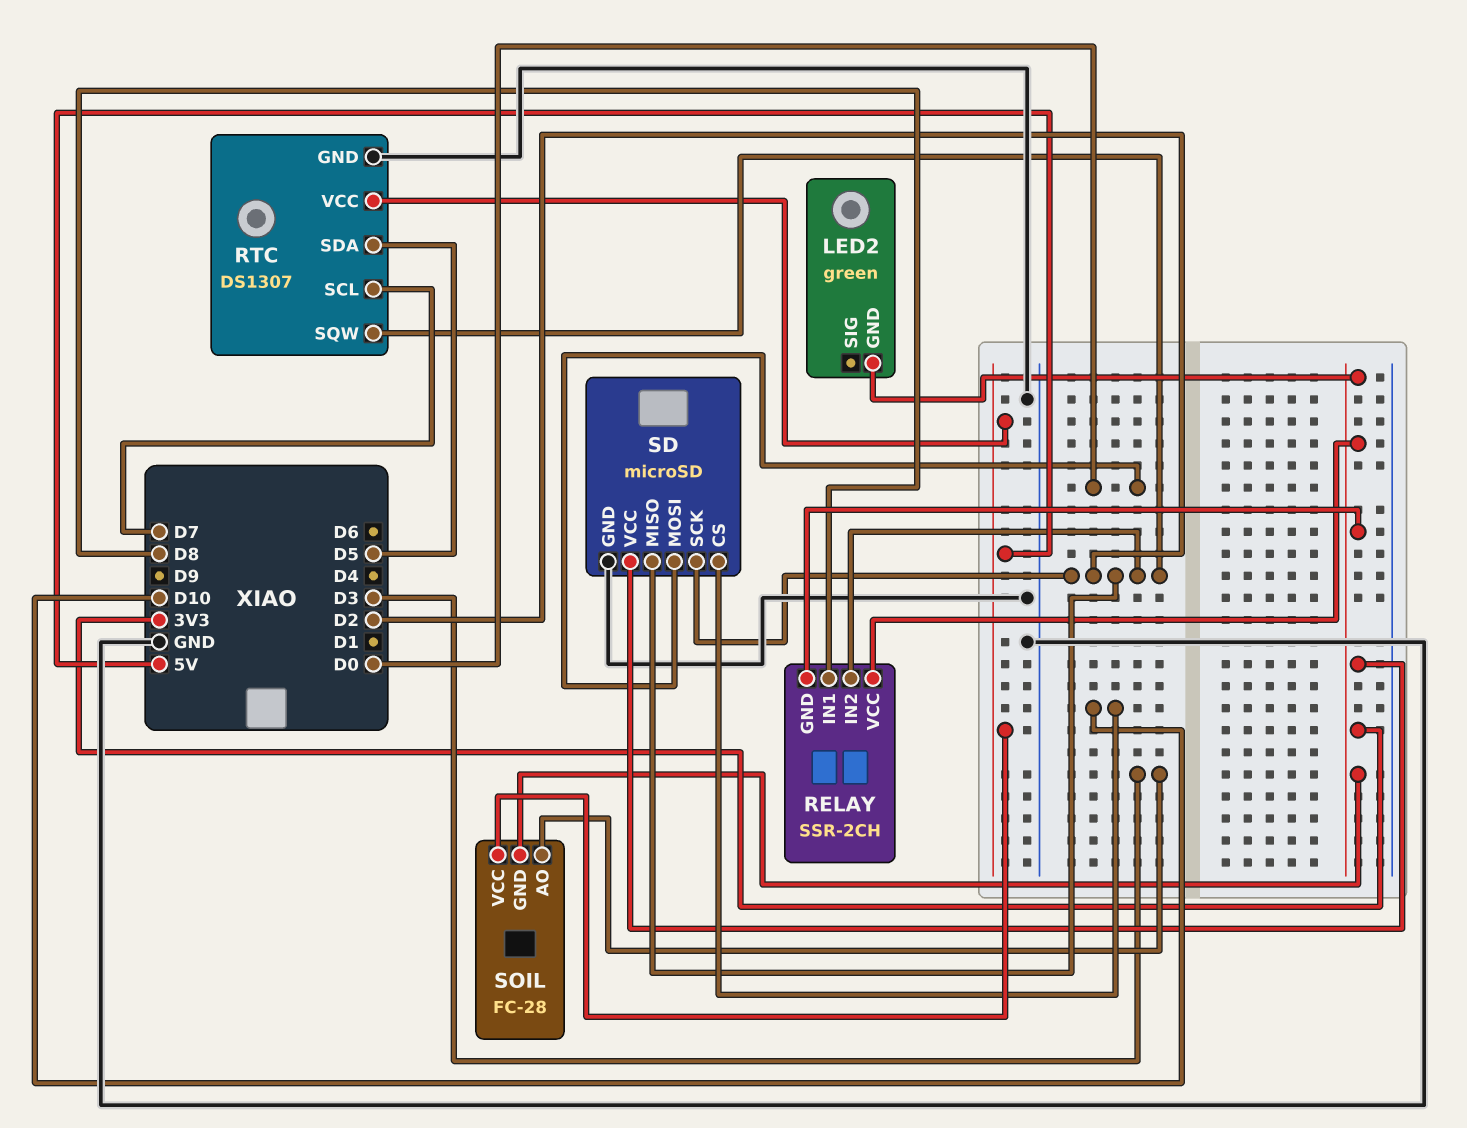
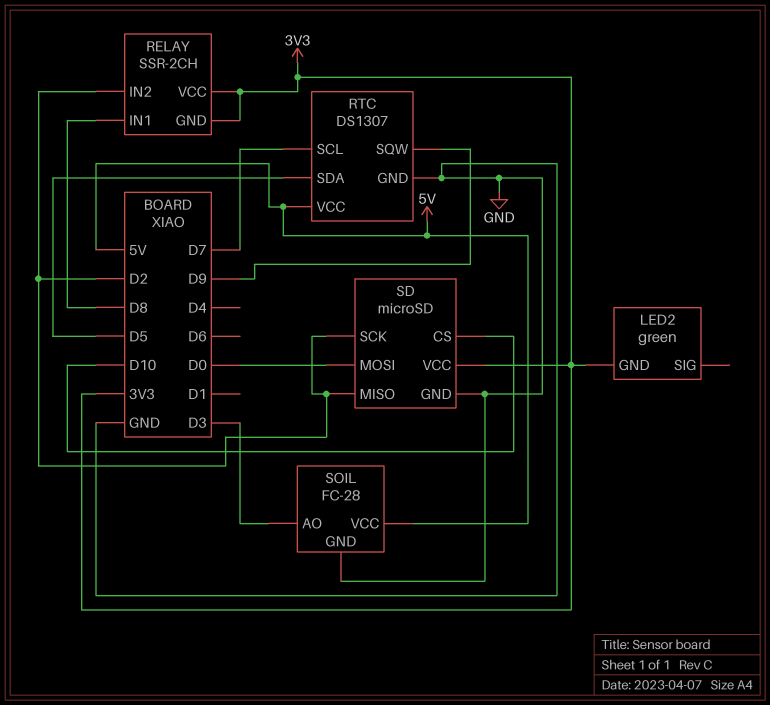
RTC pin SQW: D2 -> D9
SOIL pin GND: 3V3 -> GND

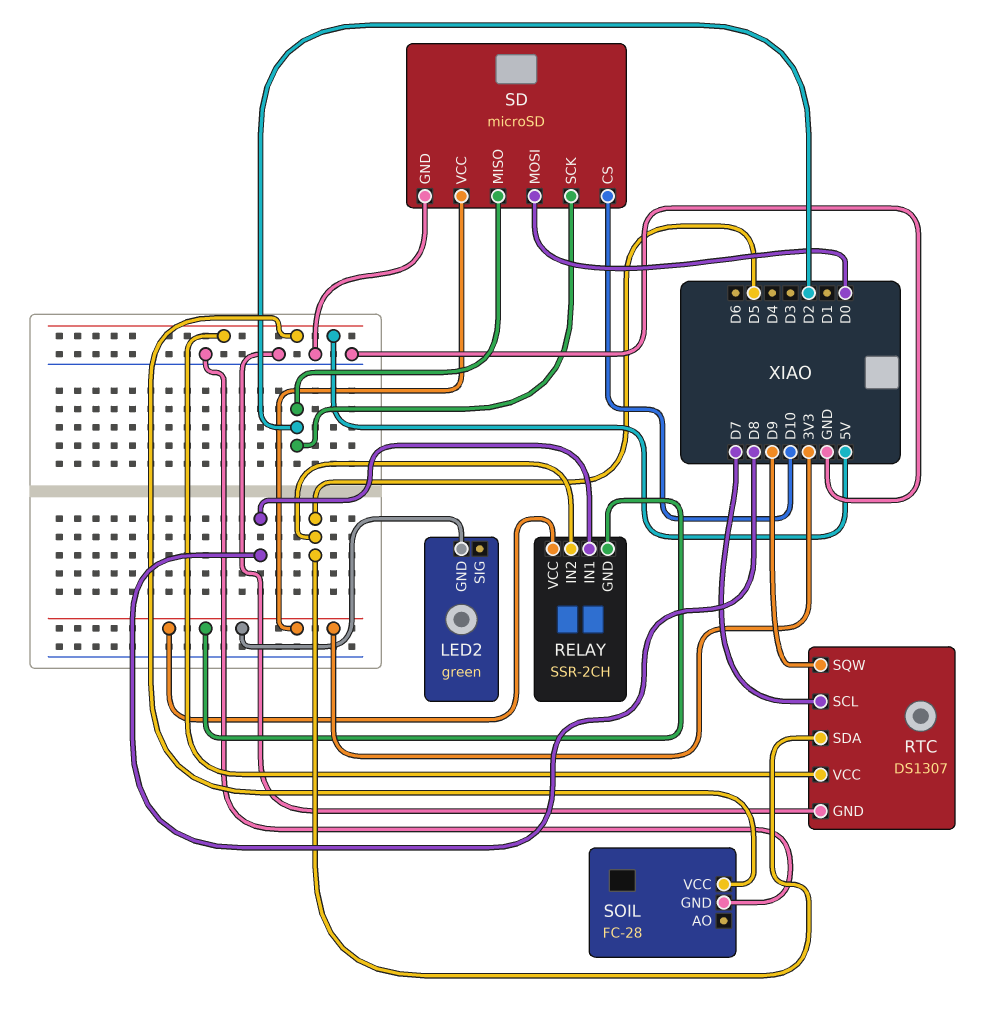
RELAY pin IN2: D2 -> D5
SOIL pin AO: D3 -> none

